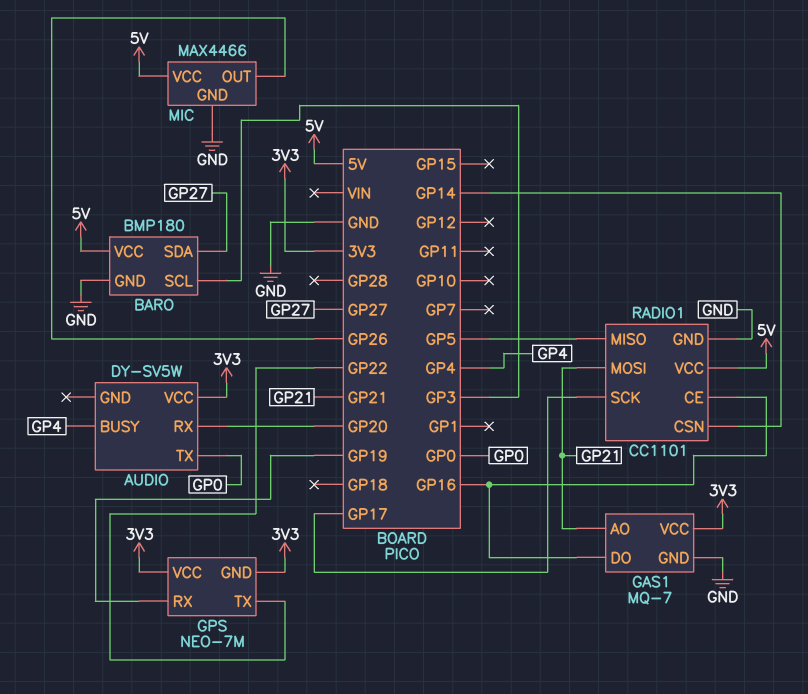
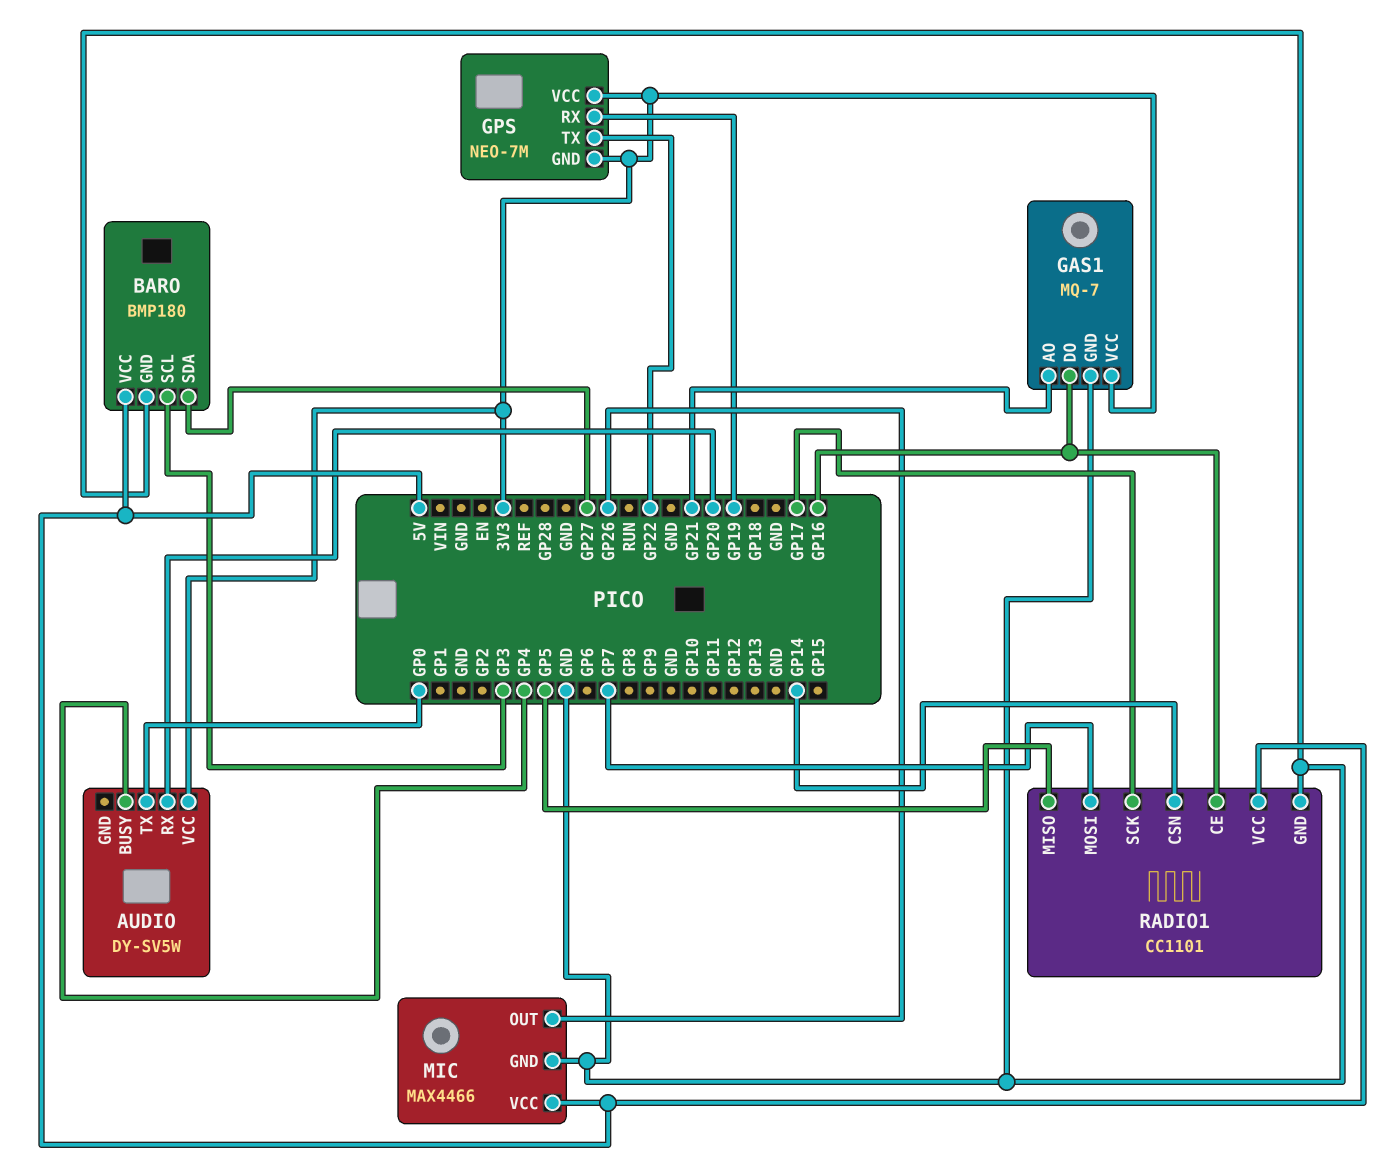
RADIO1 pin MOSI: GP21 -> GP7

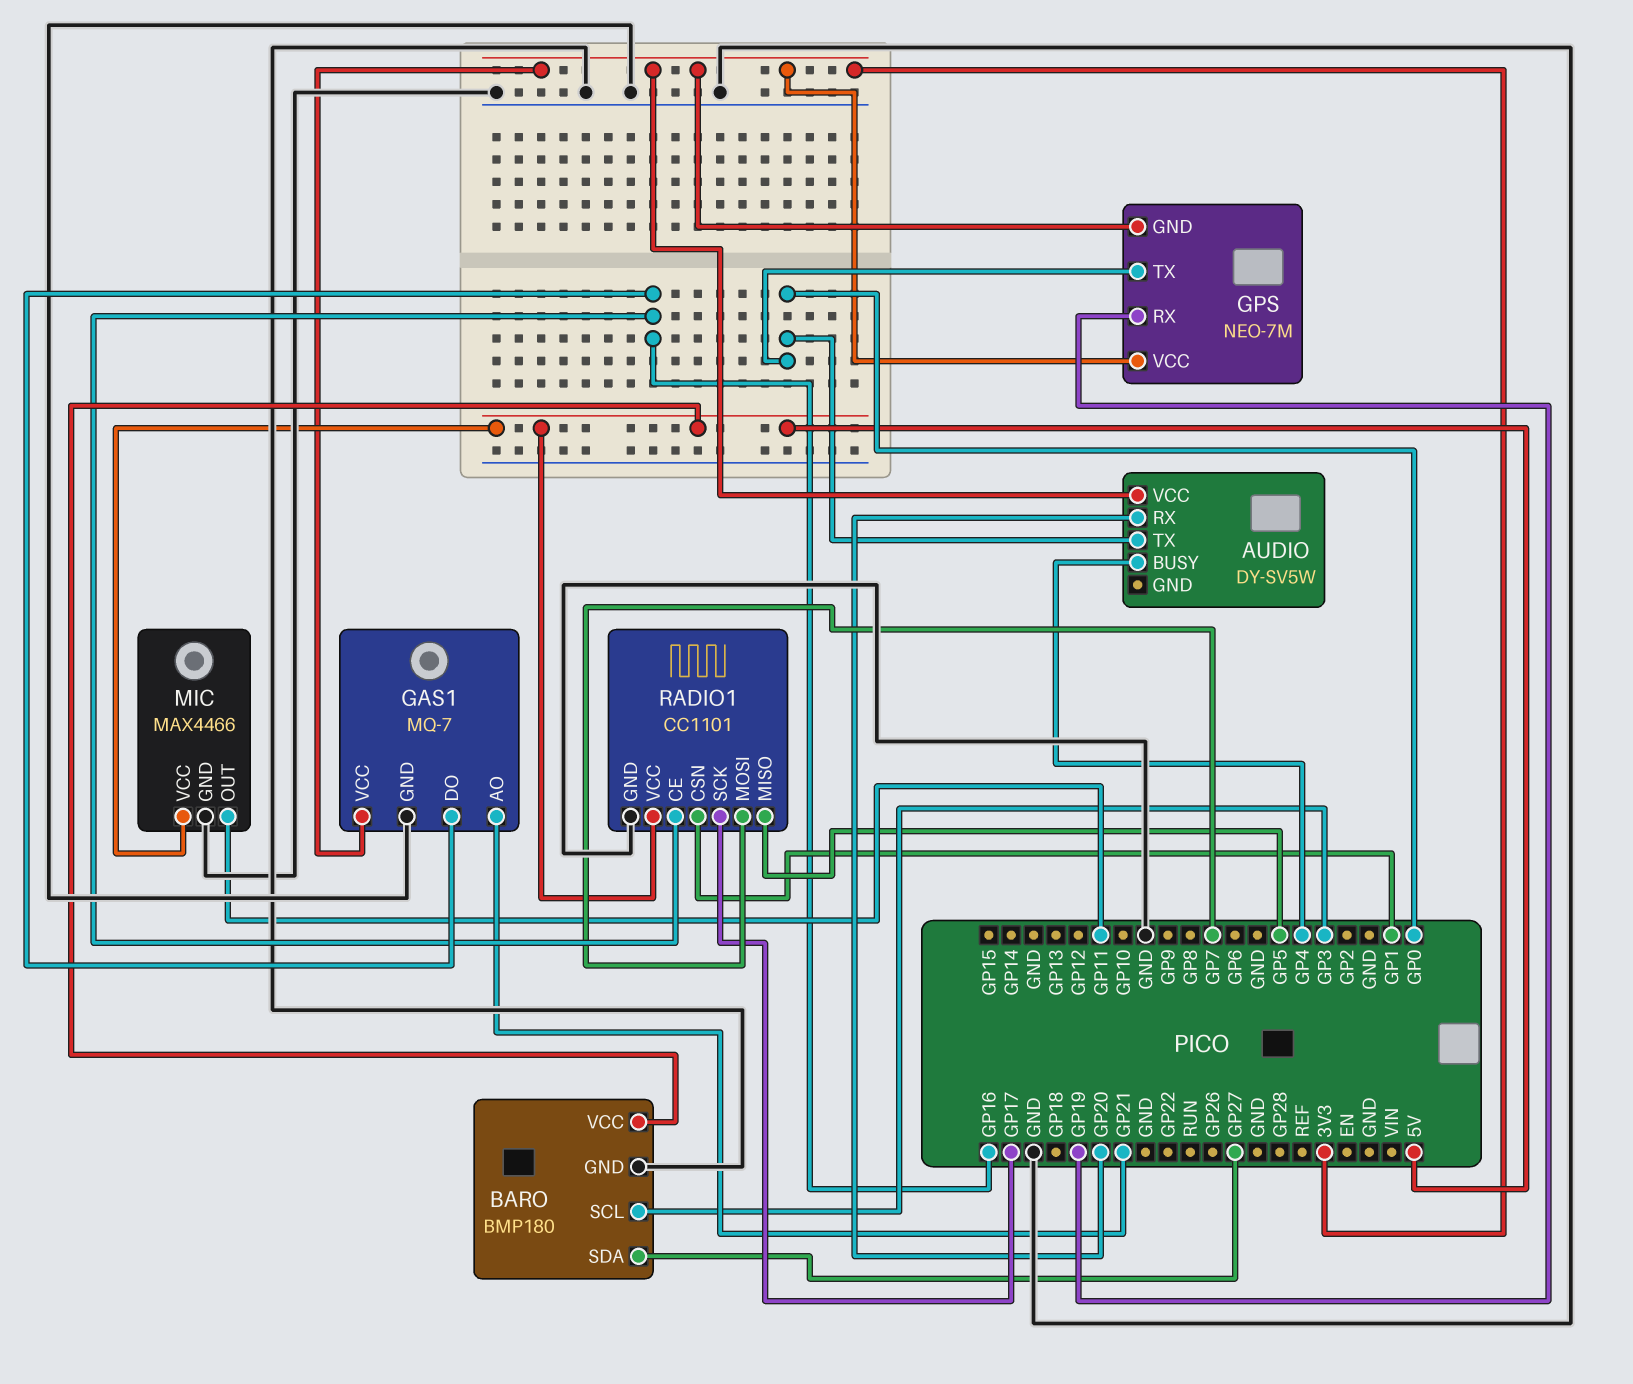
GPS pin TX: GP22 -> GP0
MIC pin OUT: GP26 -> GP11
RADIO1 pin CSN: GP14 -> GP1

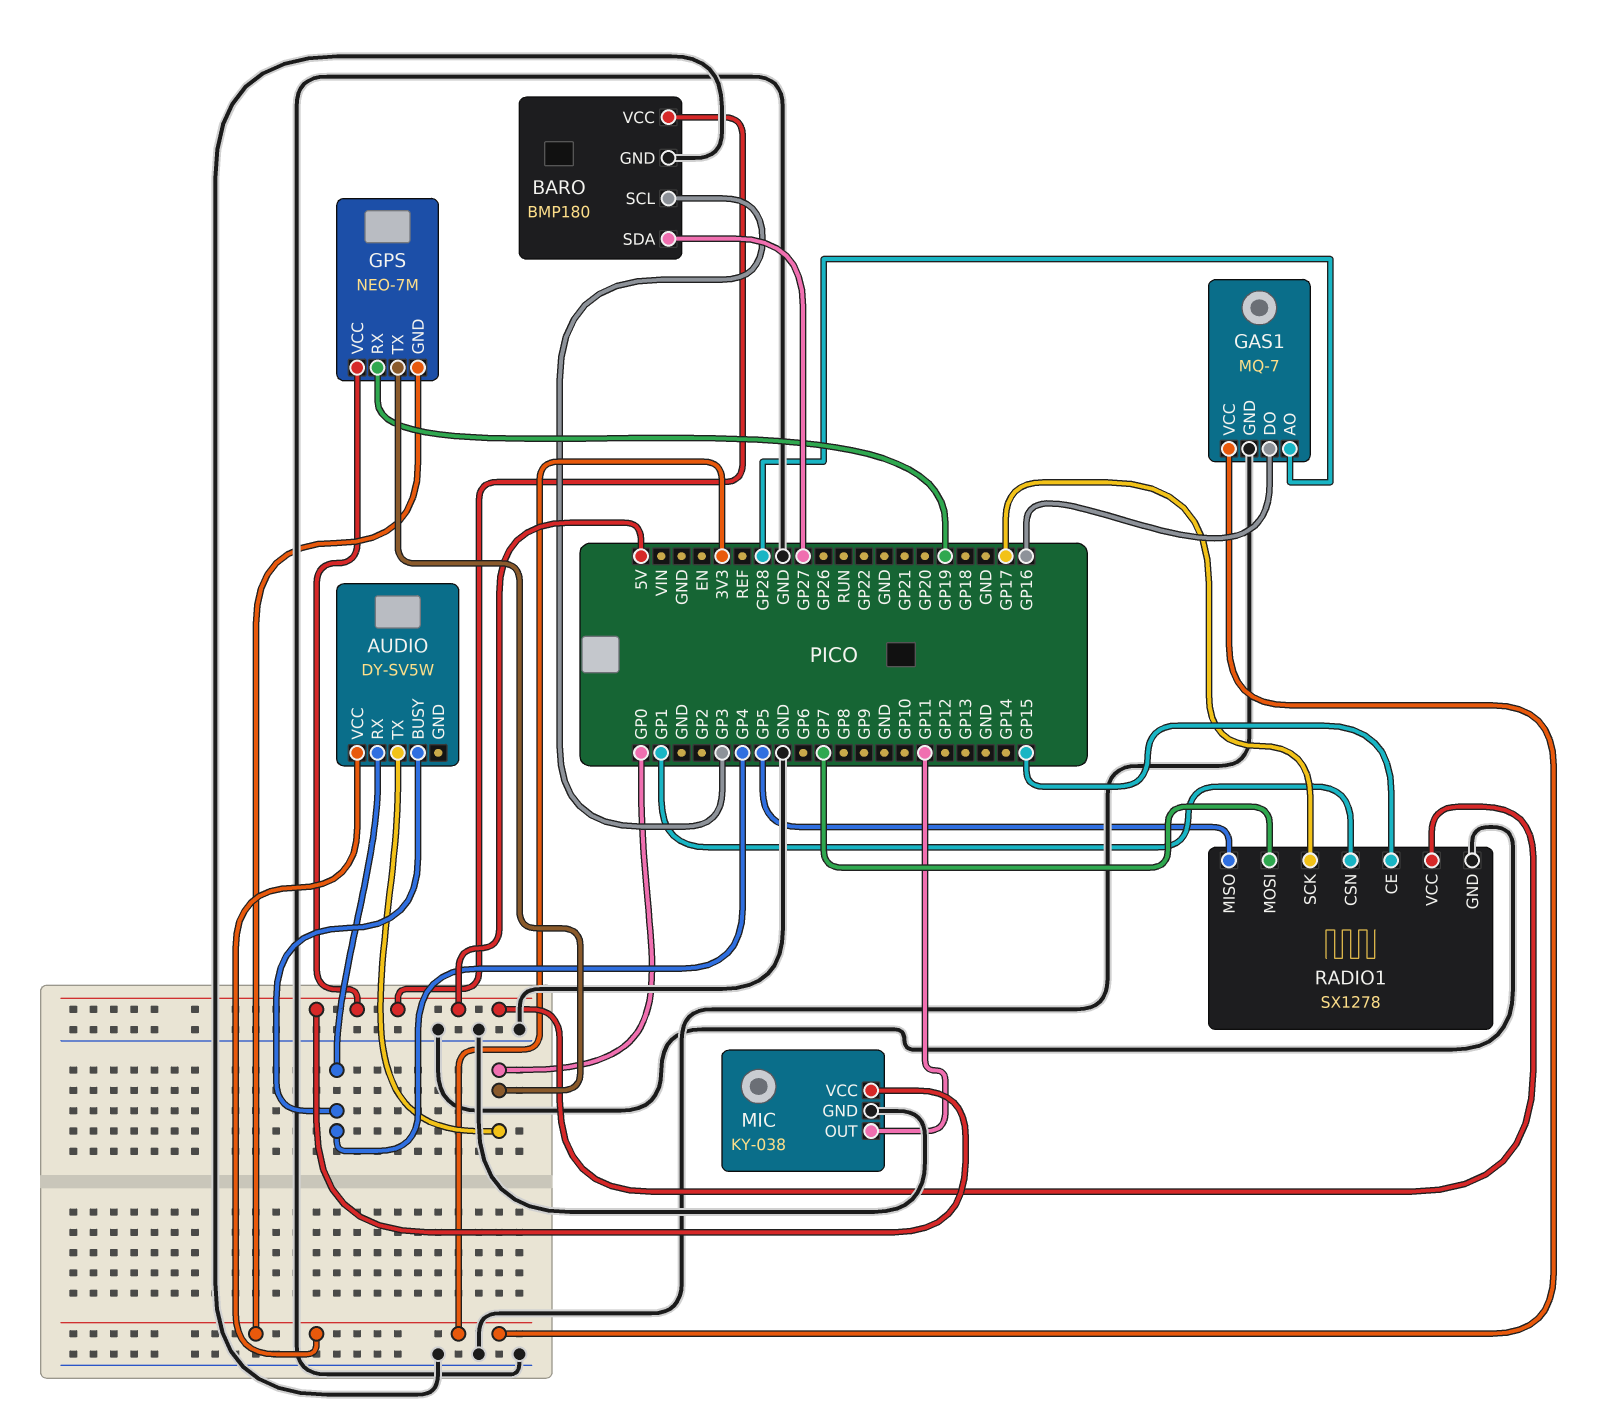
AUDIO pin RX: GP20 -> GP4
GAS1 pin AO: GP21 -> GP28
GPS pin VCC: 3V3 -> 5V
MIC: MAX4466 -> KY-038
RADIO1: CC1101 -> SX1278
RADIO1 pin CE: GP16 -> GP15

